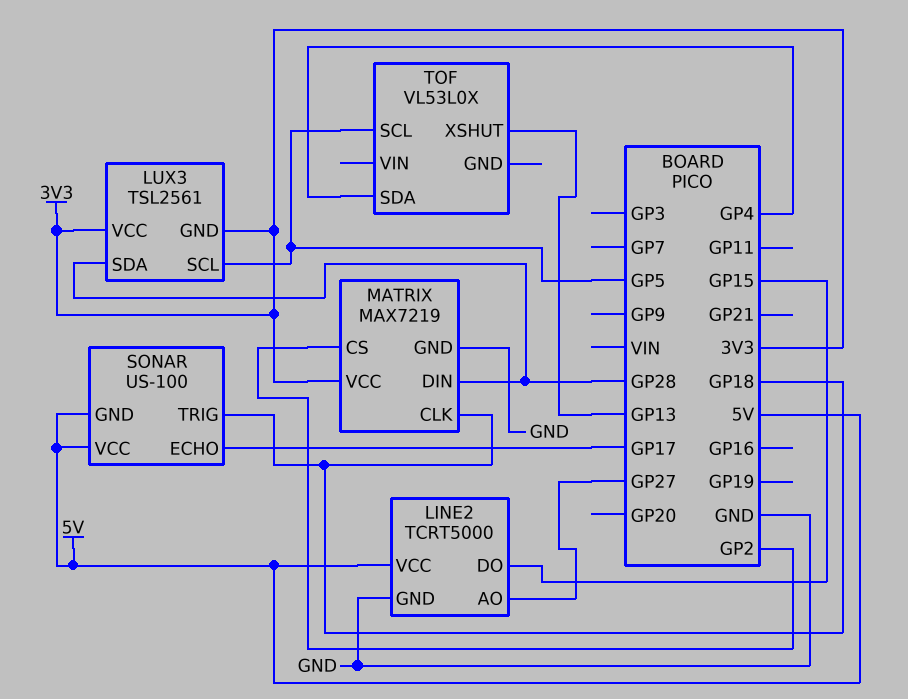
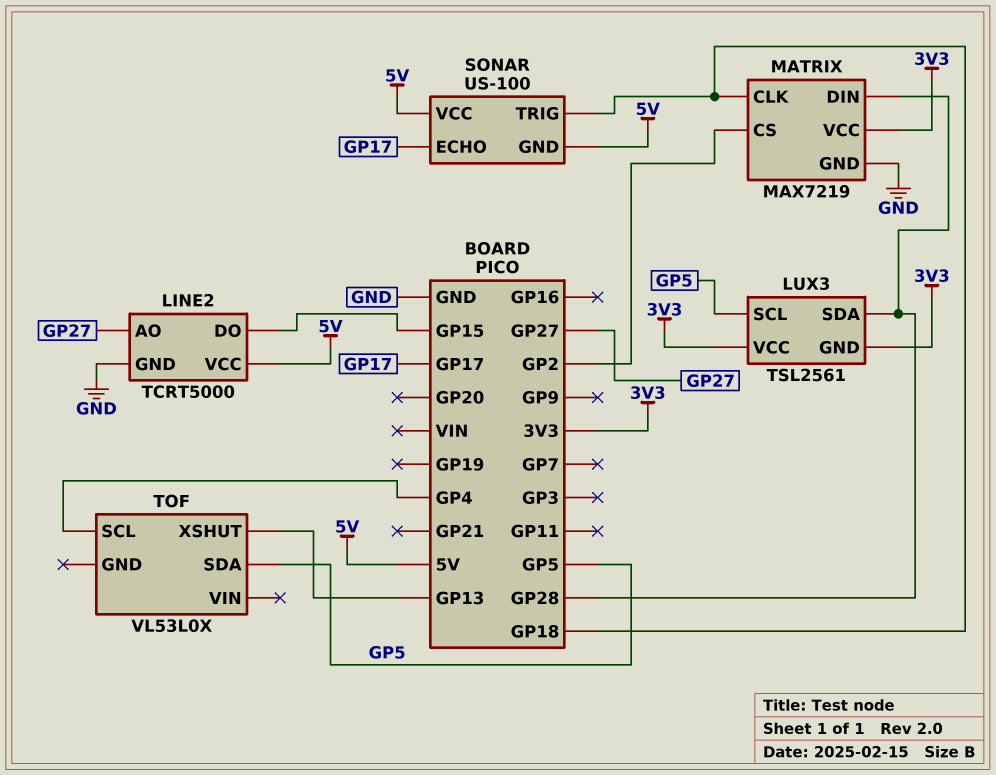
TOF pin SCL: GP5 -> GP4
TOF pin SDA: GP4 -> GP5

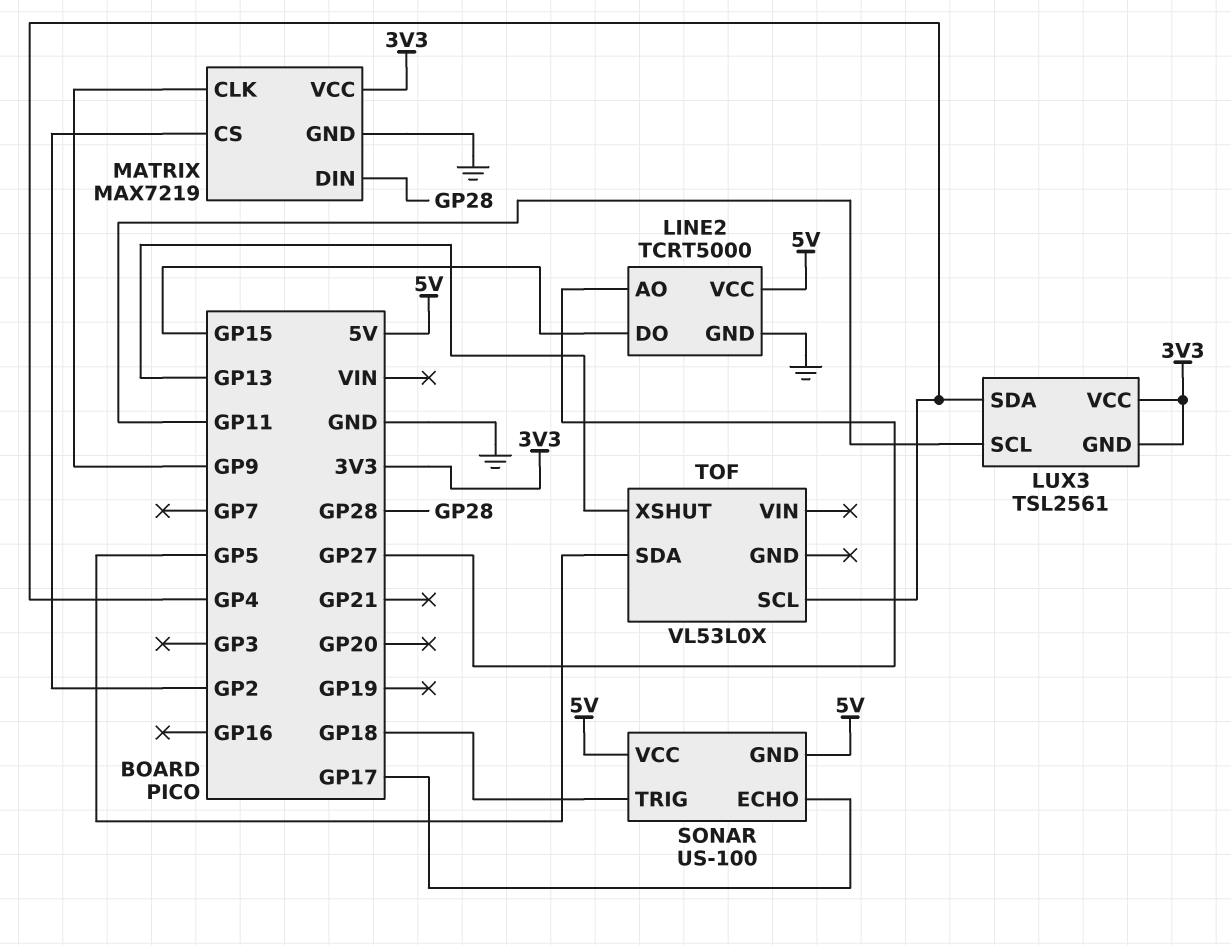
LUX3 pin SCL: GP5 -> GP11
LUX3 pin SDA: GP28 -> GP4
MATRIX pin CLK: GP18 -> GP9

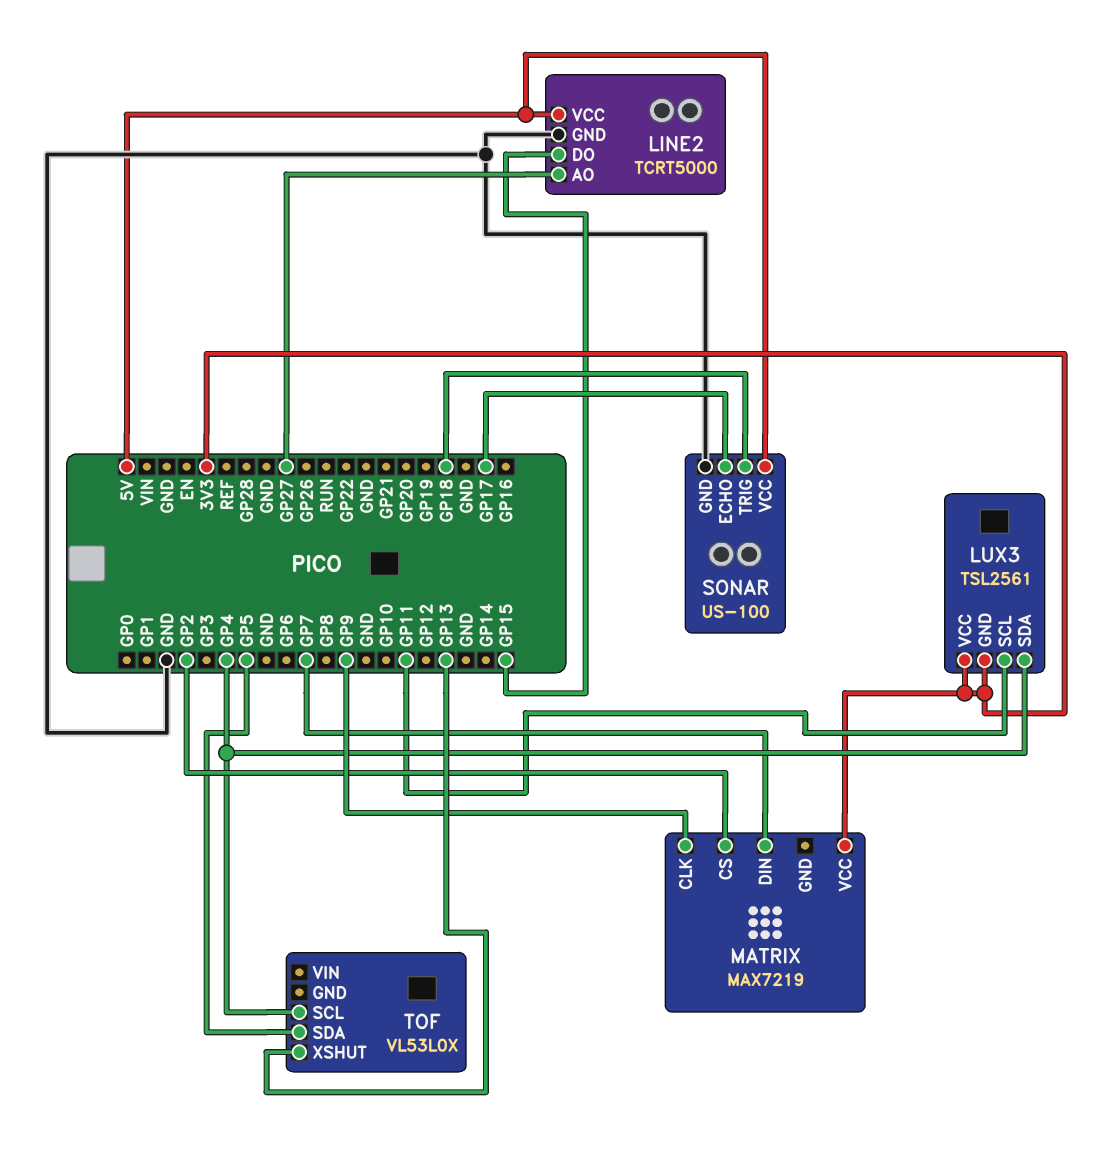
MATRIX pin DIN: GP28 -> GP7
MATRIX pin GND: GND -> none
SONAR pin GND: 5V -> GND

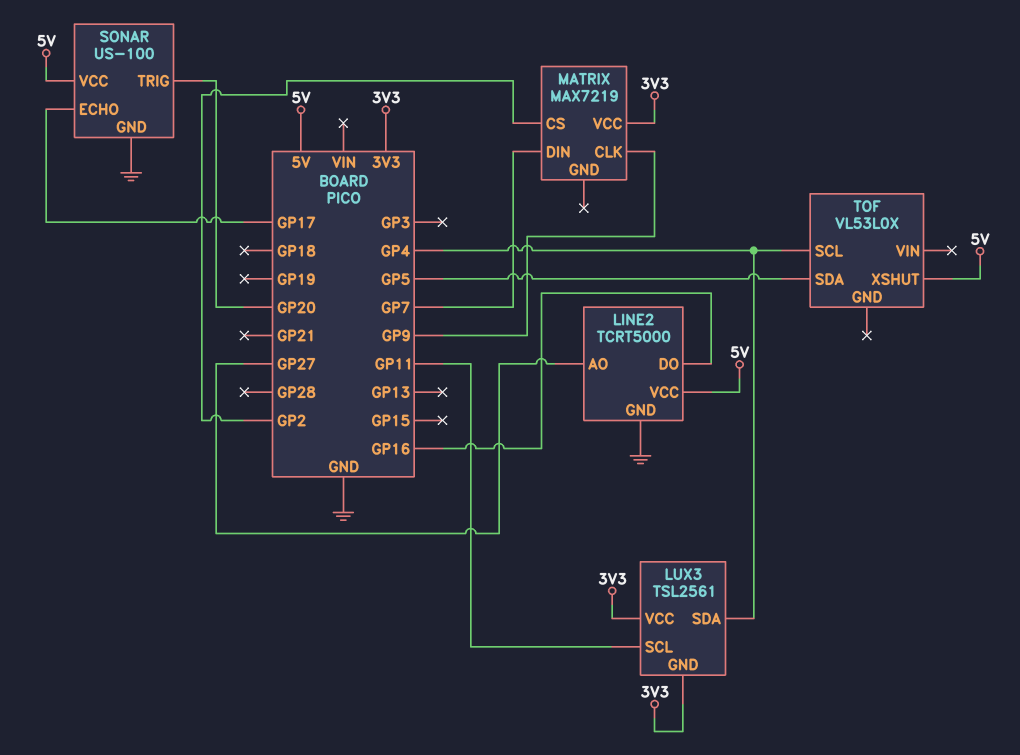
LINE2 pin DO: GP15 -> GP16
SONAR pin TRIG: GP18 -> GP20
TOF pin XSHUT: GP13 -> 5V

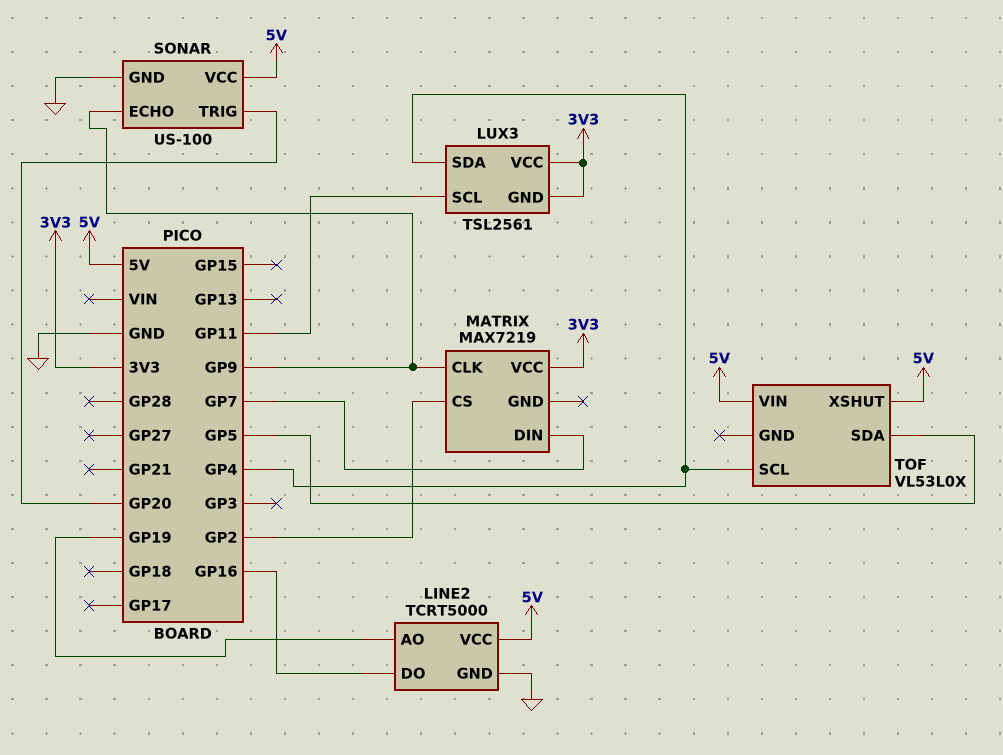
LINE2 pin AO: GP27 -> GP19
SONAR pin ECHO: GP17 -> GP9
TOF pin VIN: none -> 5V

